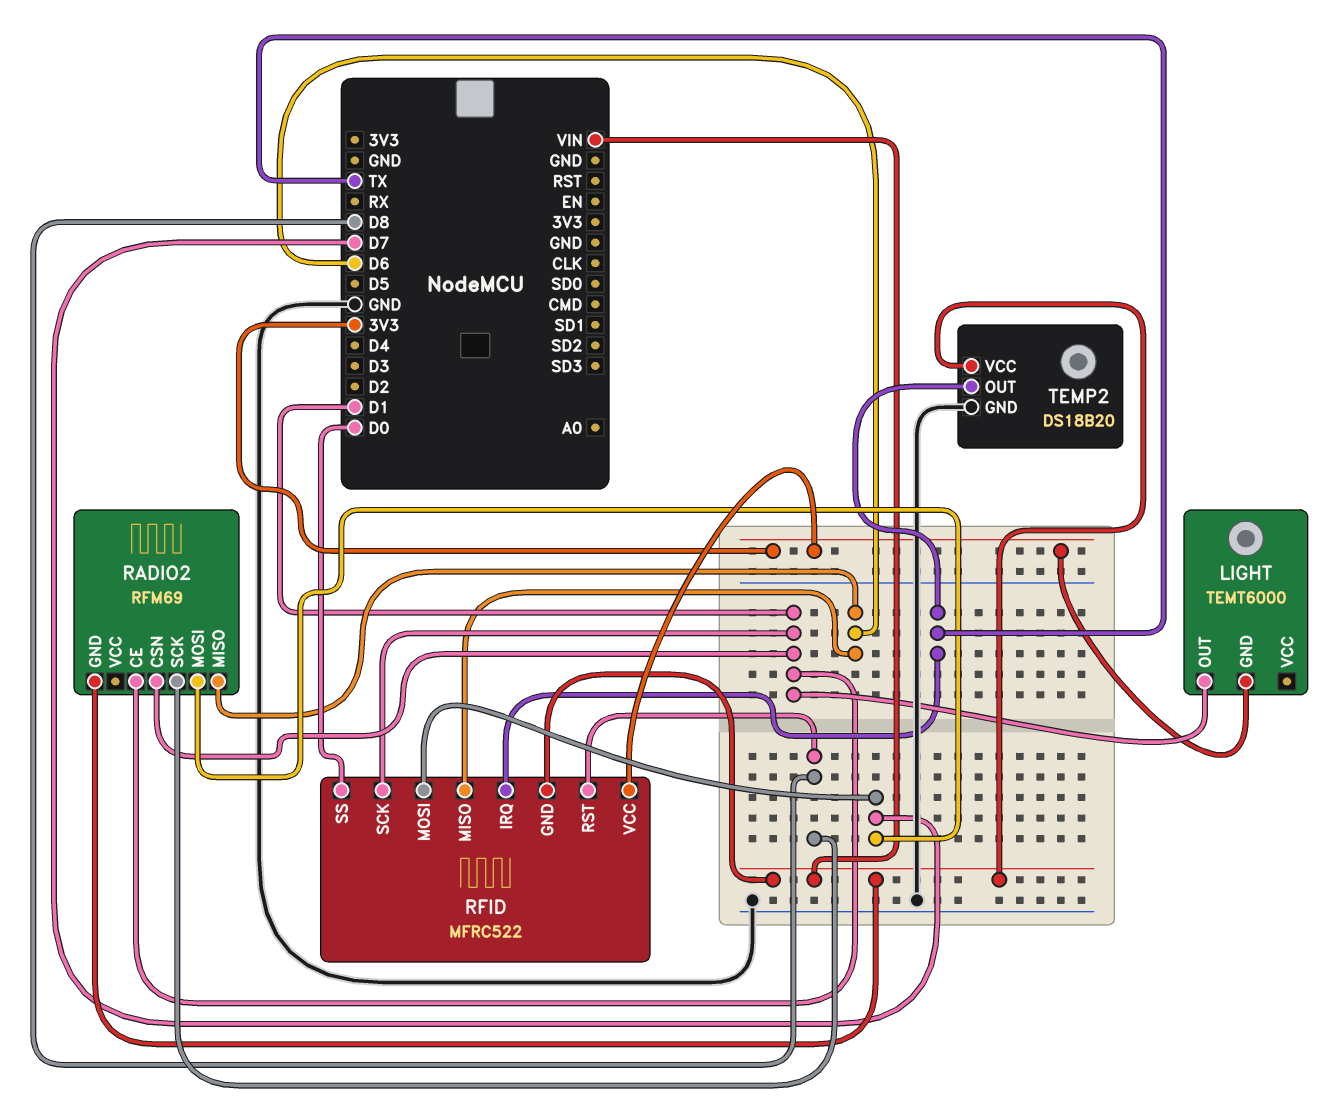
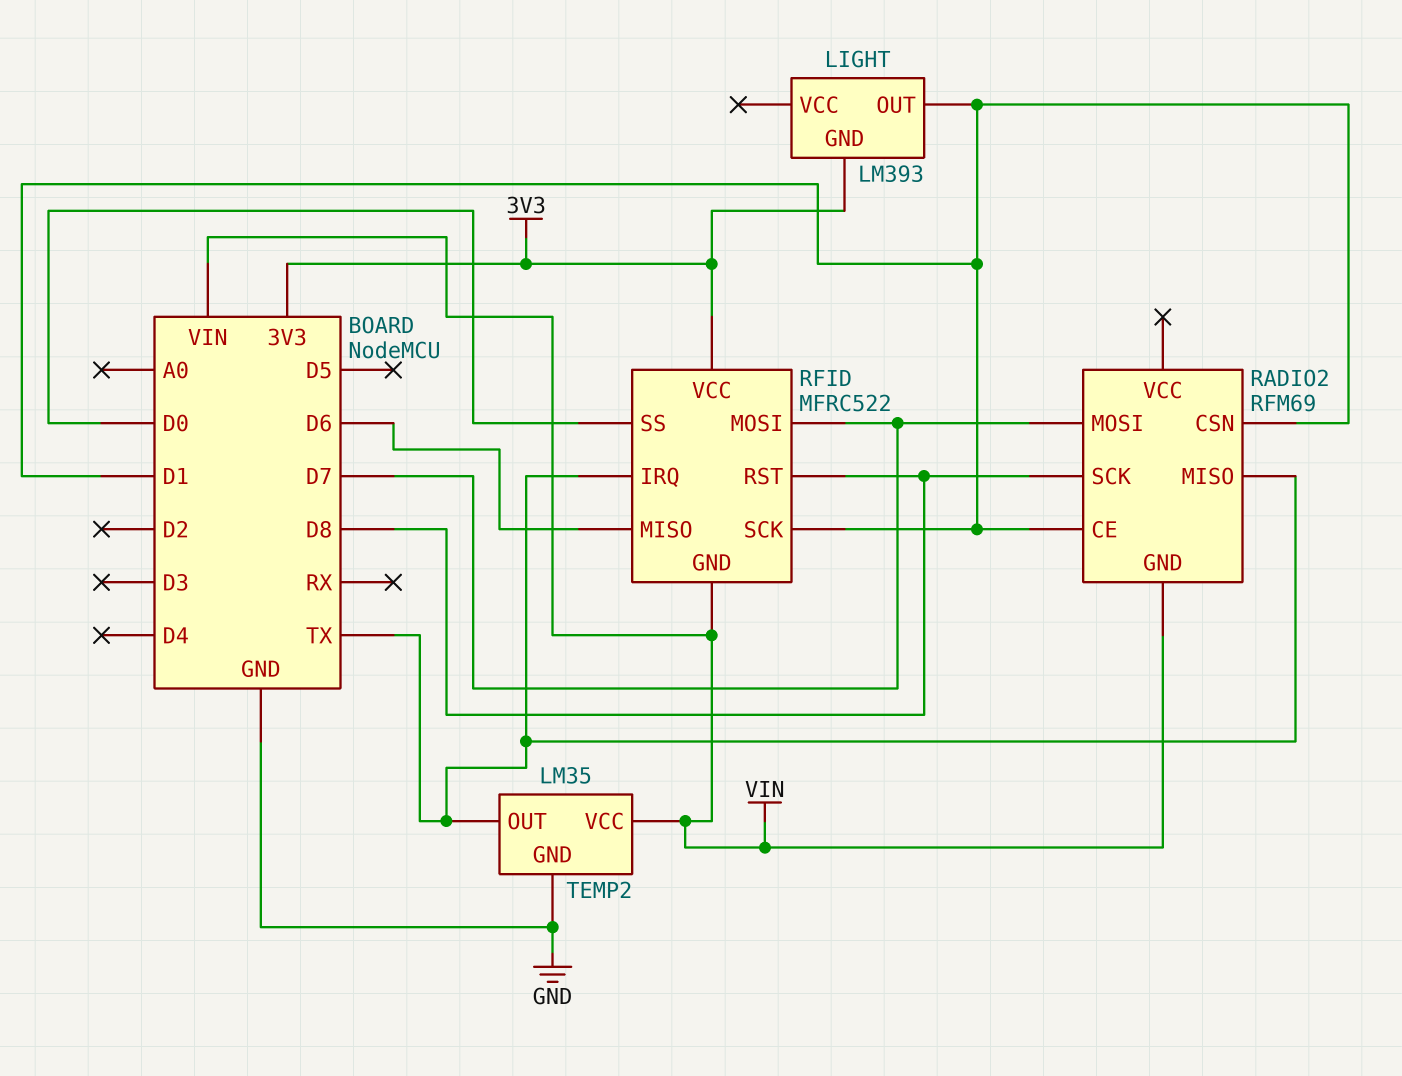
LIGHT: TEMT6000 -> LM393
RADIO2 pin MISO: D6 -> TX
TEMP2: DS18B20 -> LM35

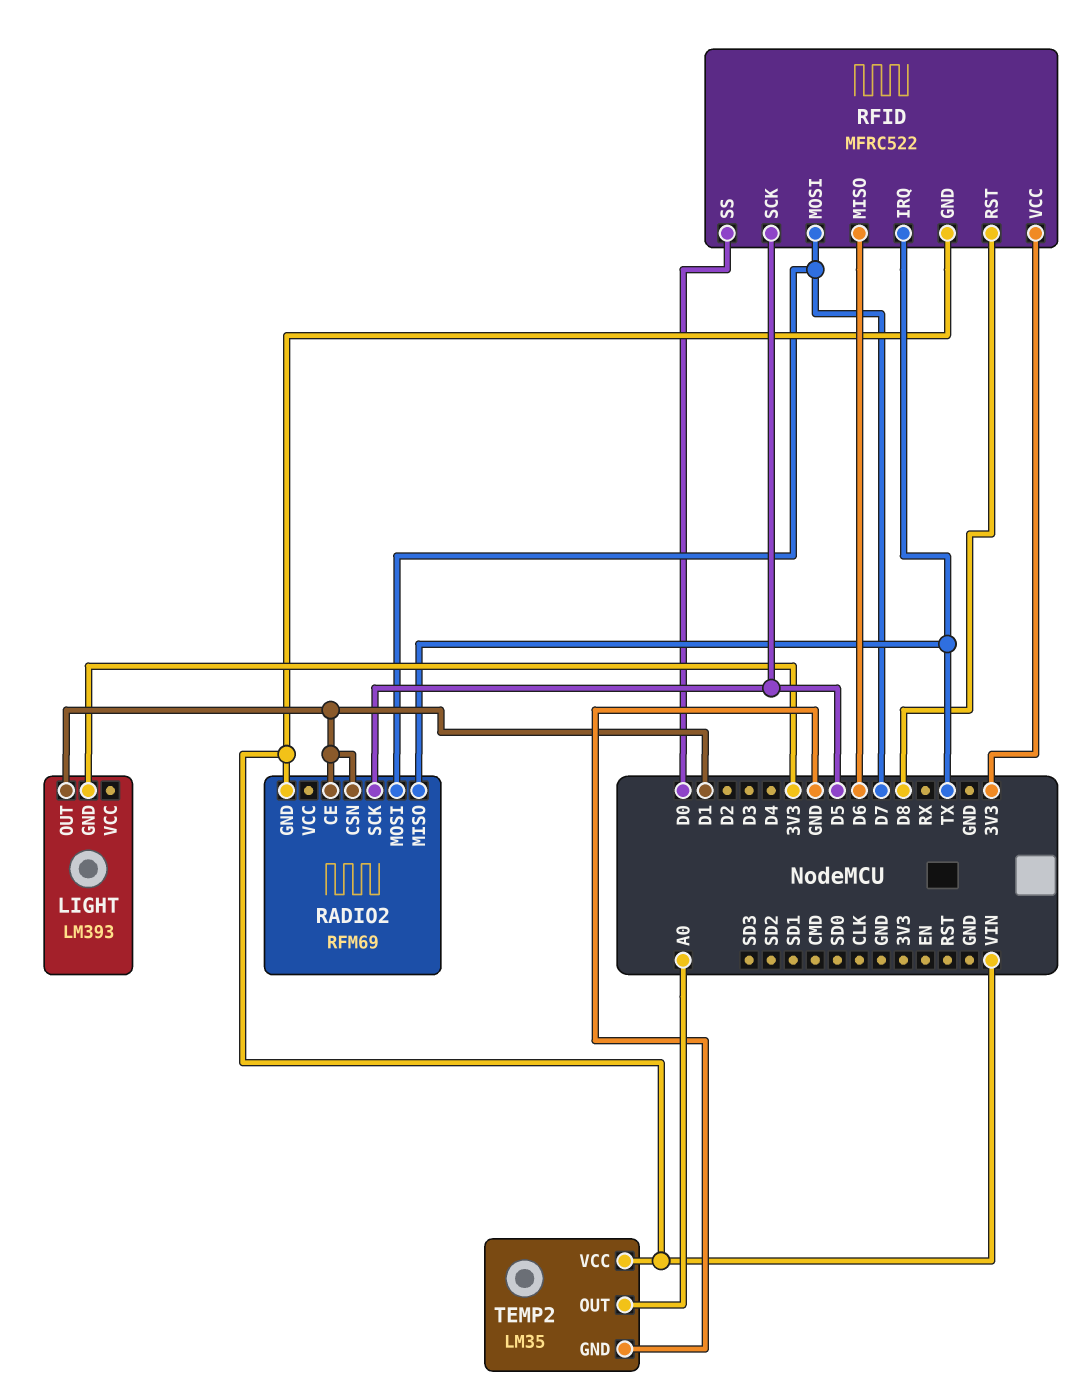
RADIO2 pin SCK: D8 -> D5
RFID pin SCK: D1 -> D5
TEMP2 pin OUT: TX -> A0

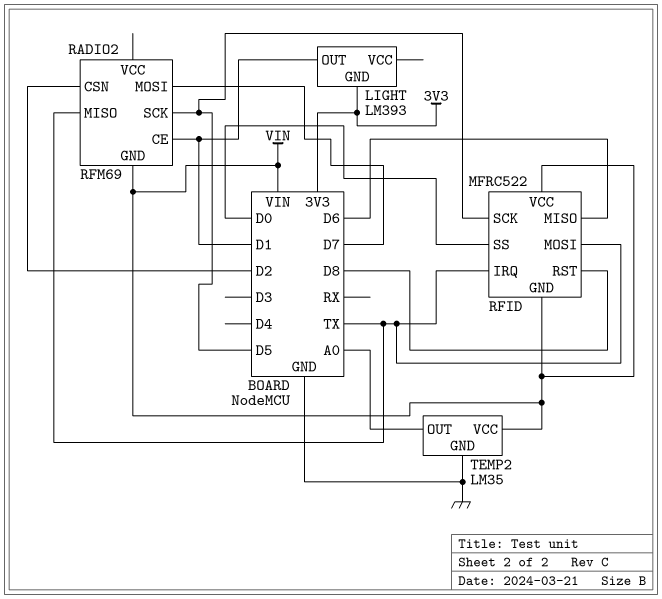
RADIO2 pin CSN: D1 -> D2
RFID pin MOSI: D7 -> TX
RFID pin VCC: 3V3 -> VIN

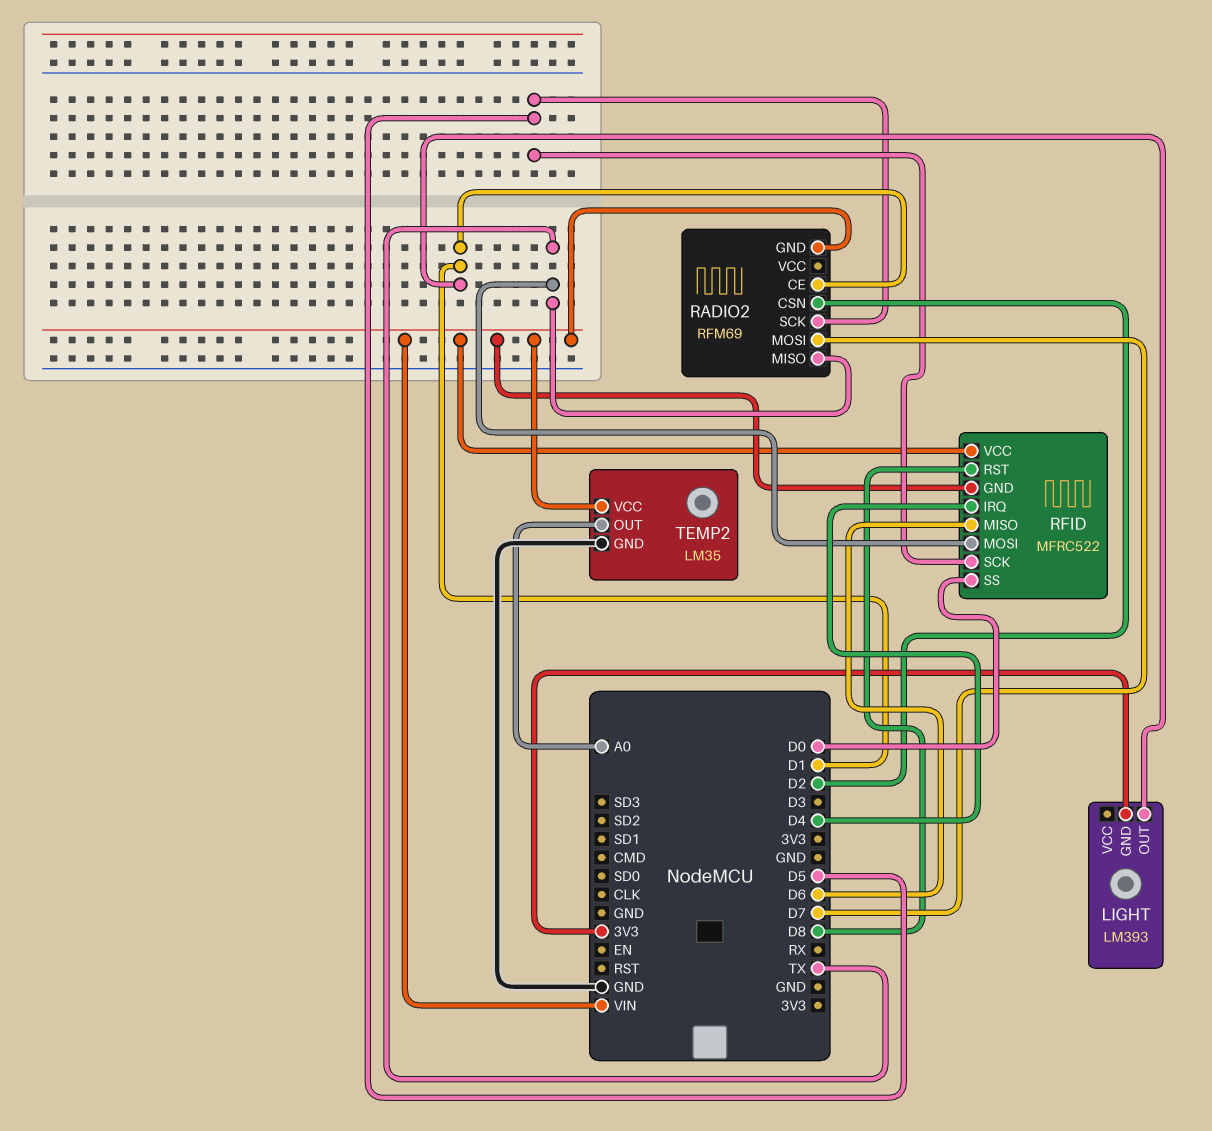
RFID pin IRQ: TX -> D4

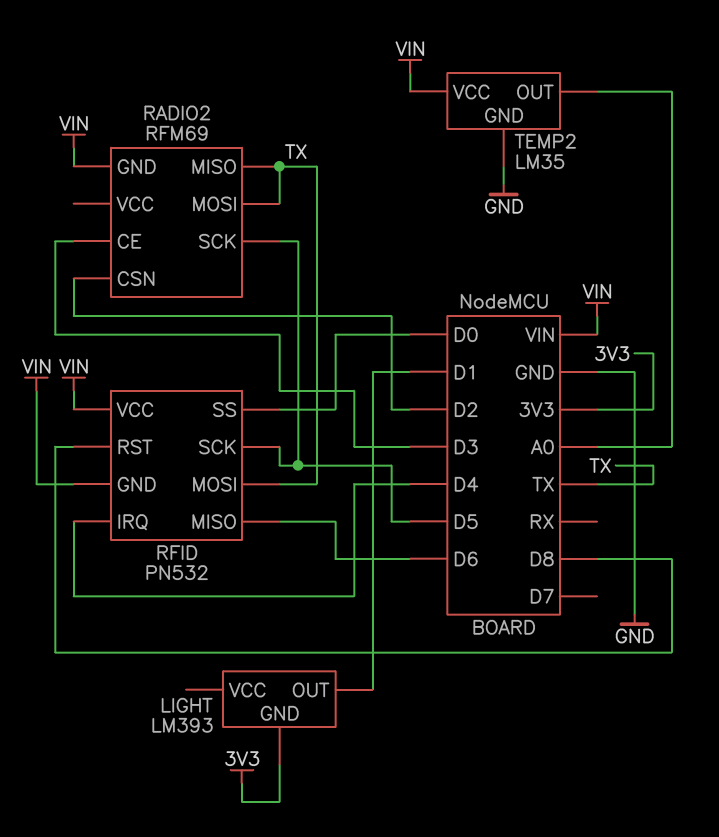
RADIO2 pin CE: D1 -> D3
RADIO2 pin MOSI: D7 -> TX
RFID: MFRC522 -> PN532

